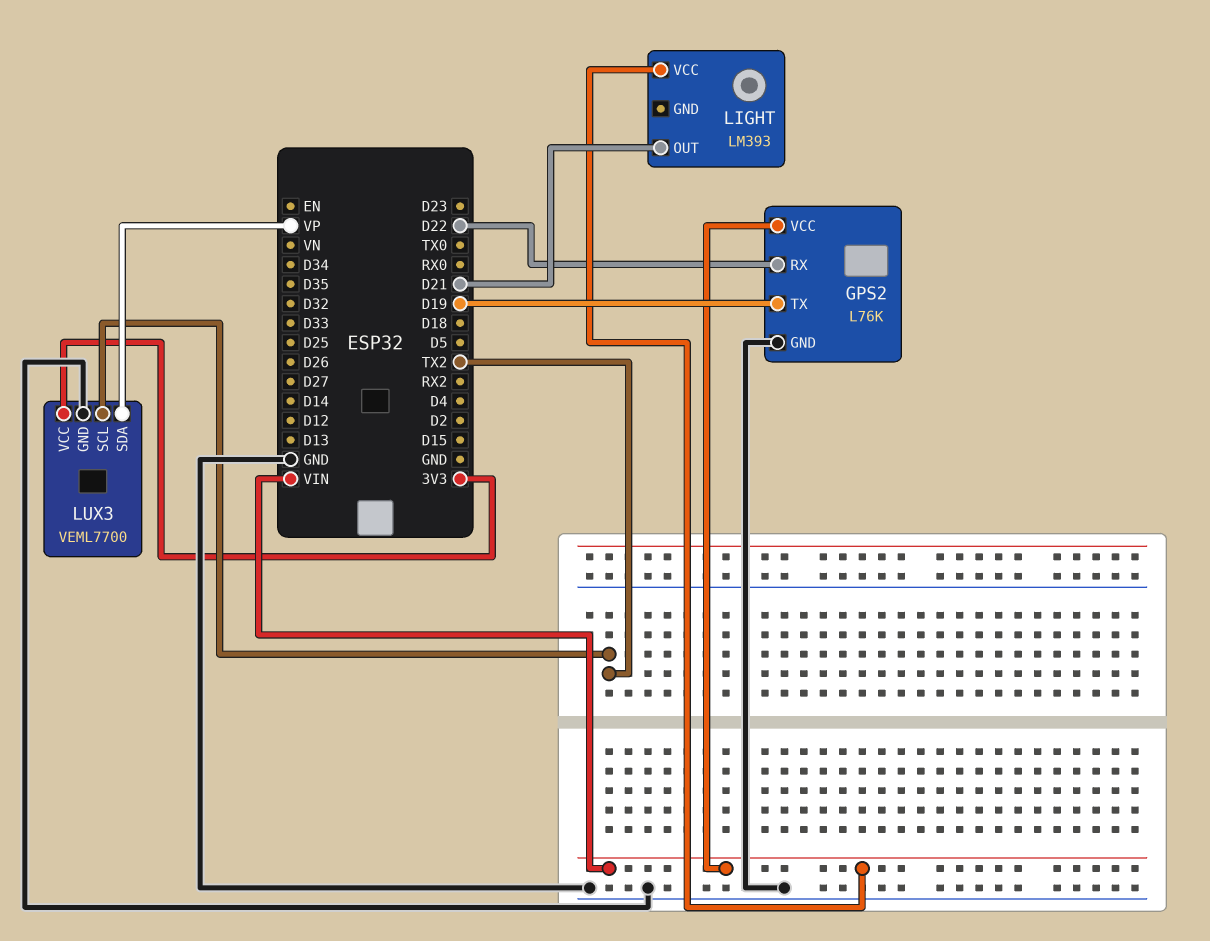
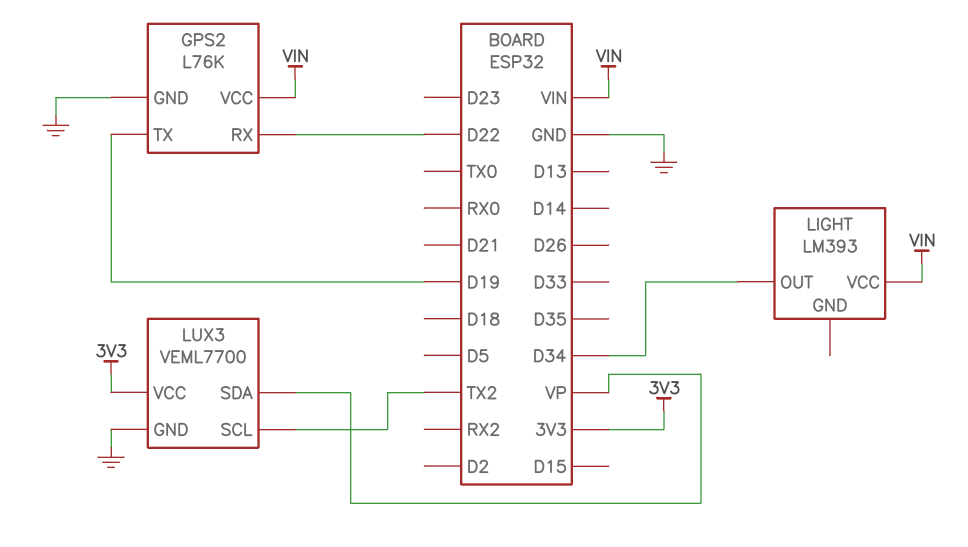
LIGHT pin OUT: D21 -> D34

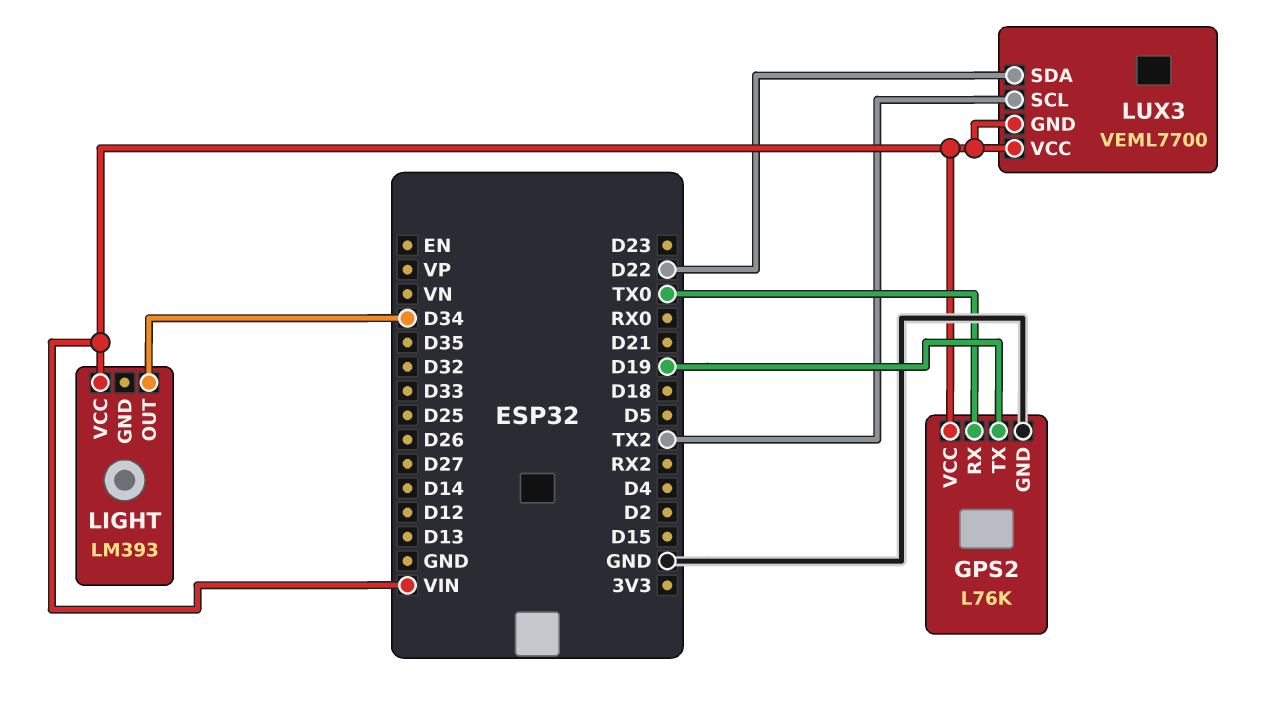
GPS2 pin RX: D22 -> TX0
LUX3 pin GND: GND -> VIN
LUX3 pin SDA: VP -> D22
LUX3 pin VCC: 3V3 -> VIN

